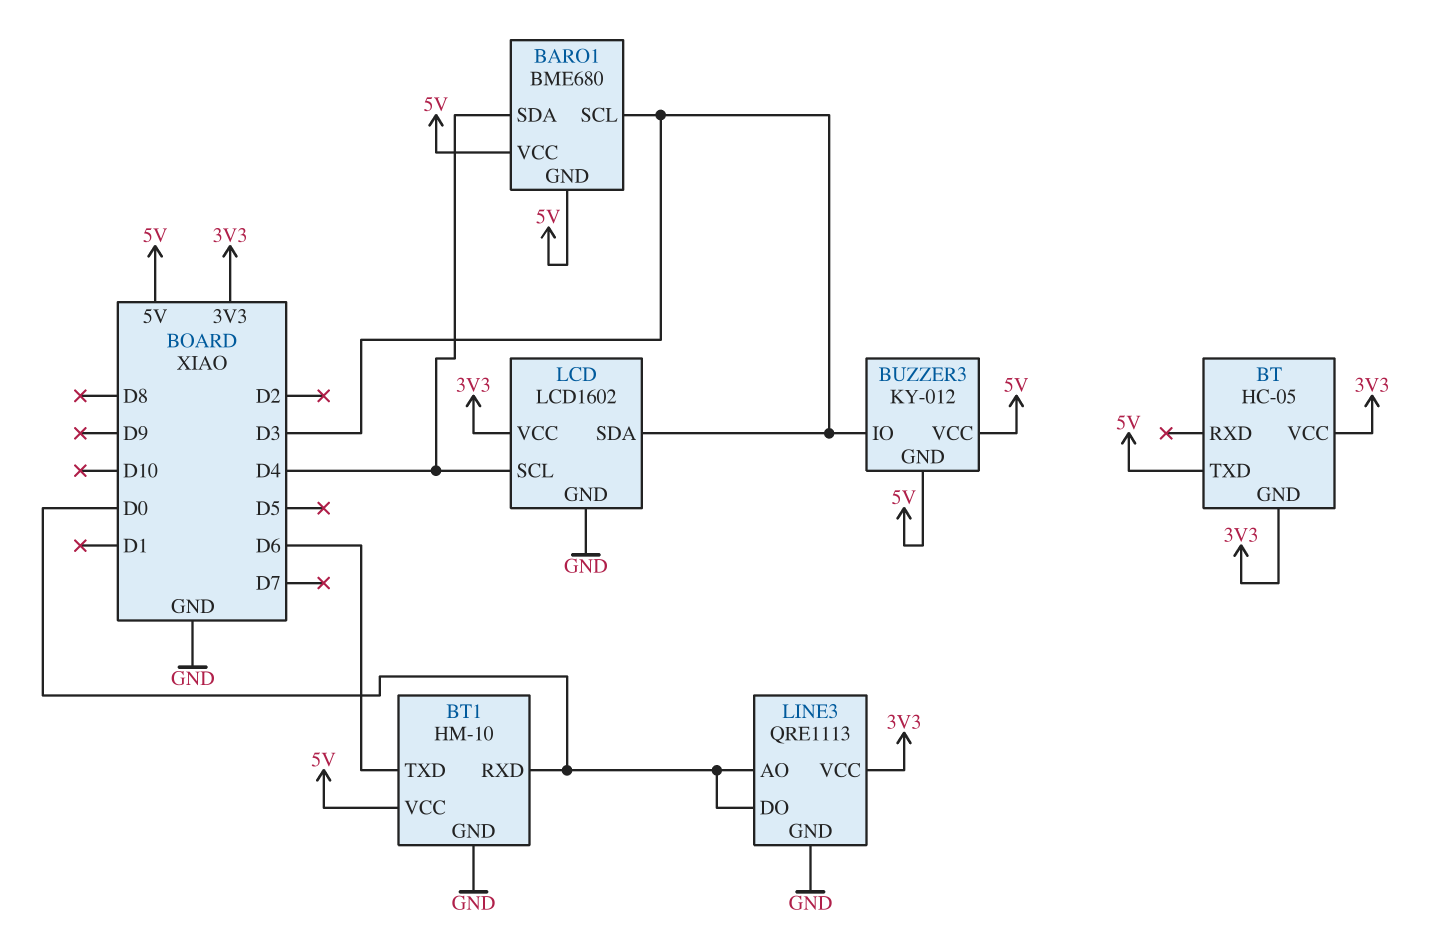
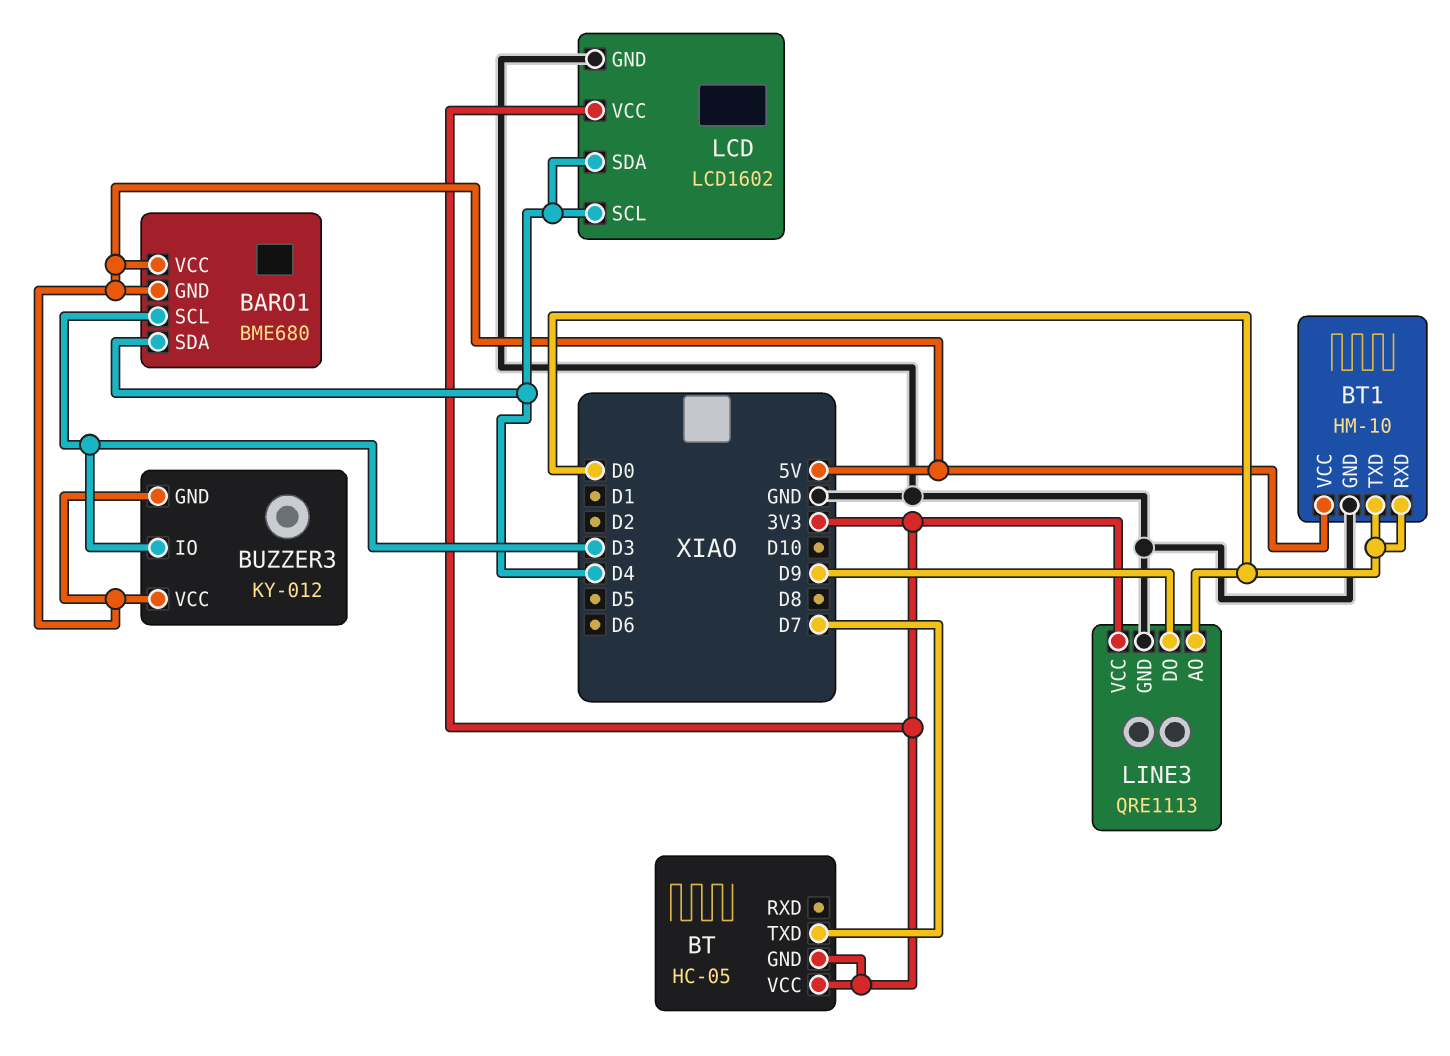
BT pin TXD: 5V -> D7
BT1 pin TXD: D6 -> D0
LCD pin SDA: D3 -> D4
LINE3 pin DO: D0 -> D9

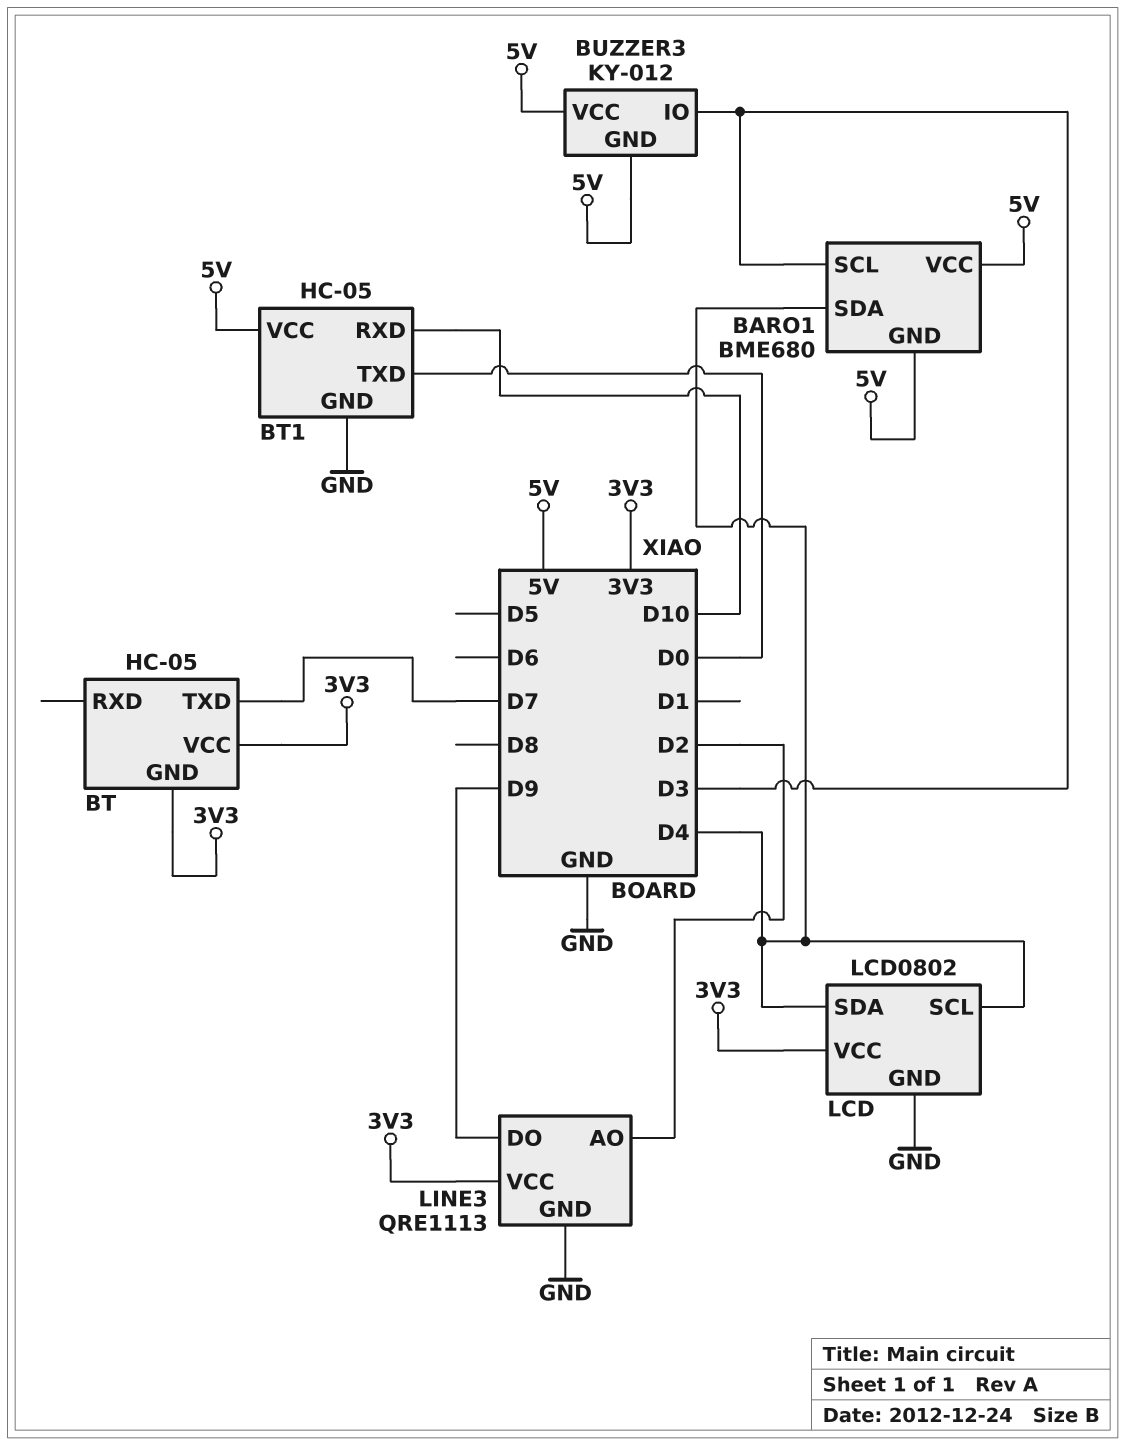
BT1: HM-10 -> HC-05
BT1 pin RXD: D0 -> D10
LCD: LCD1602 -> LCD0802
LINE3 pin AO: D0 -> D2

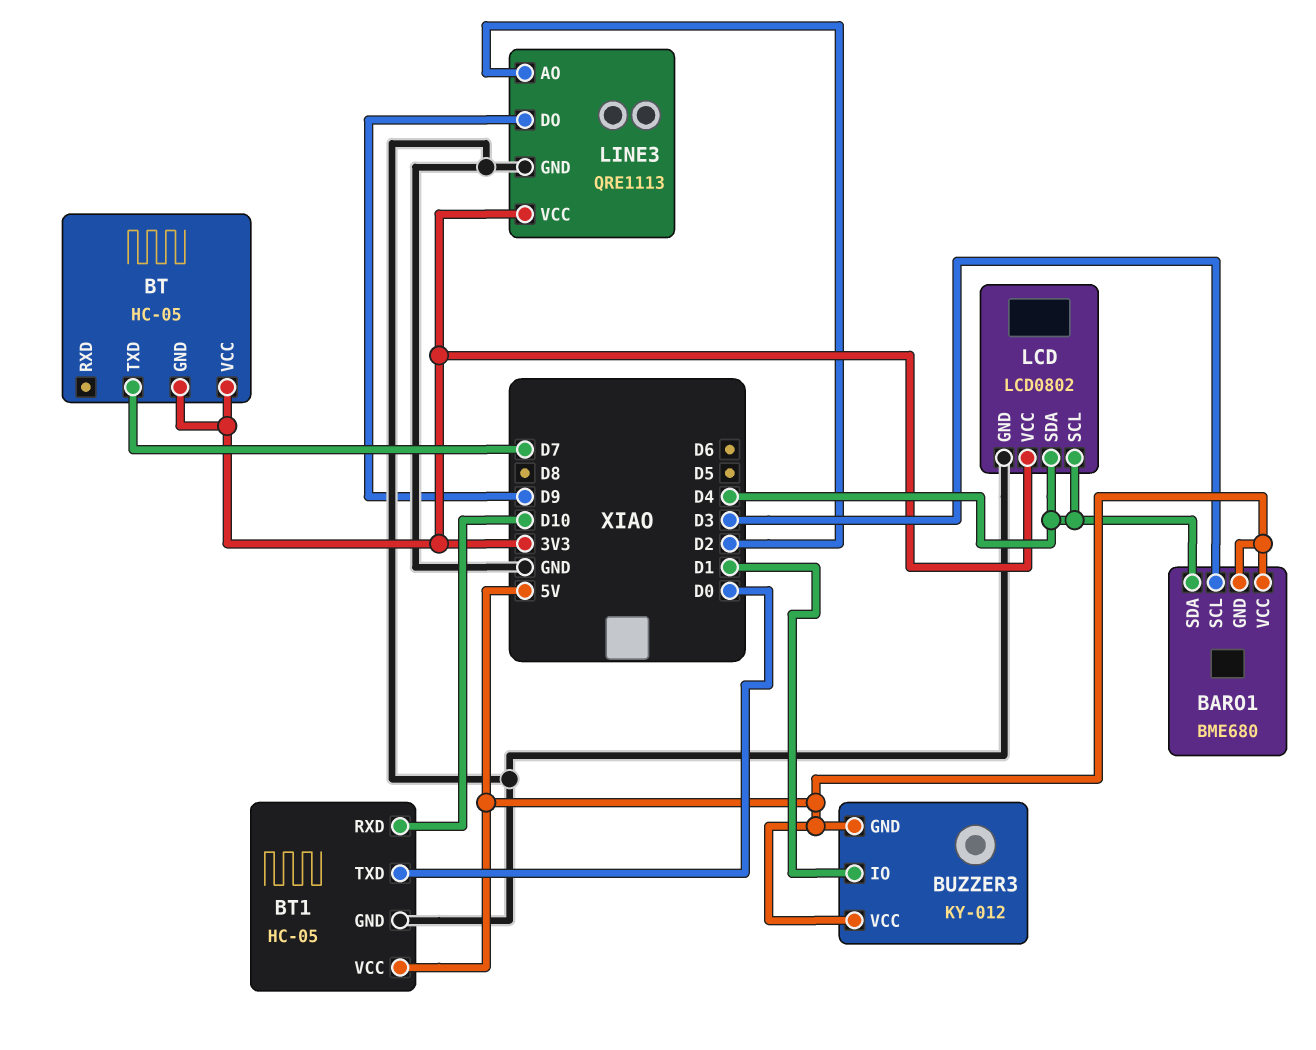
BUZZER3 pin IO: D3 -> D1

